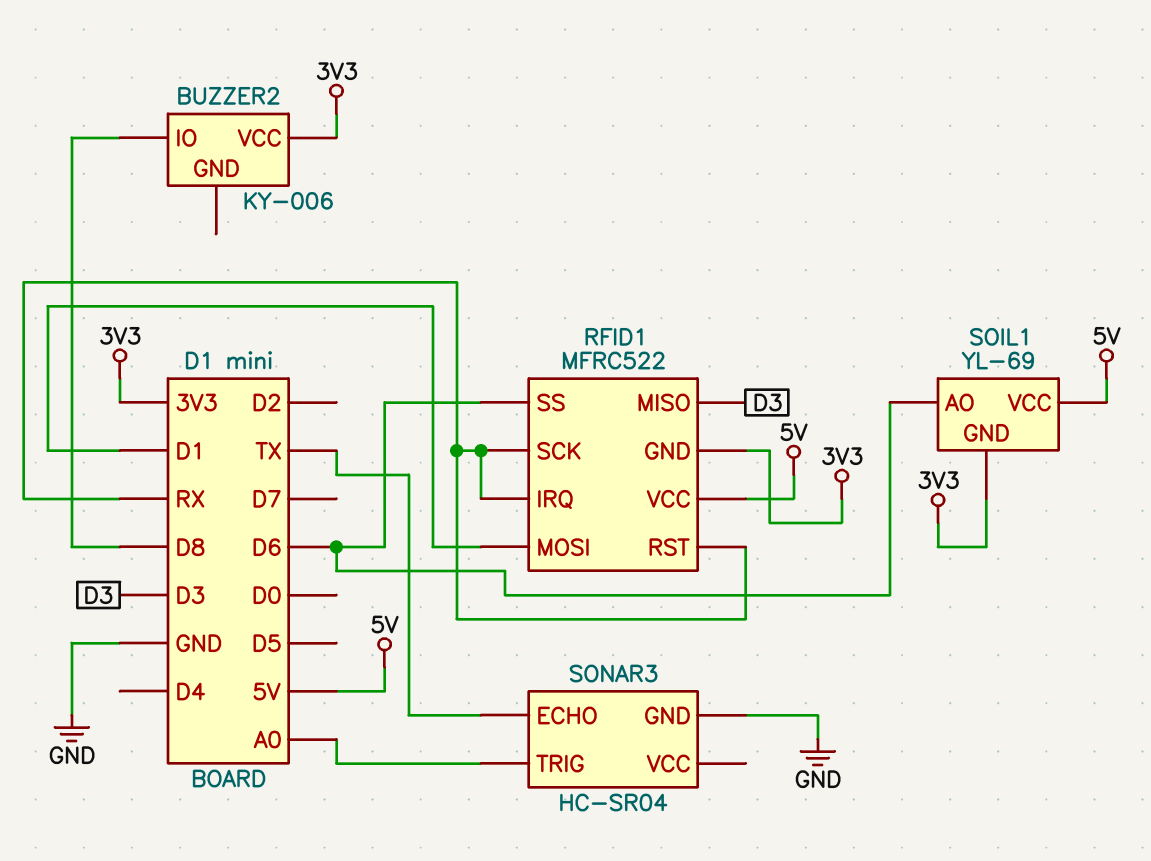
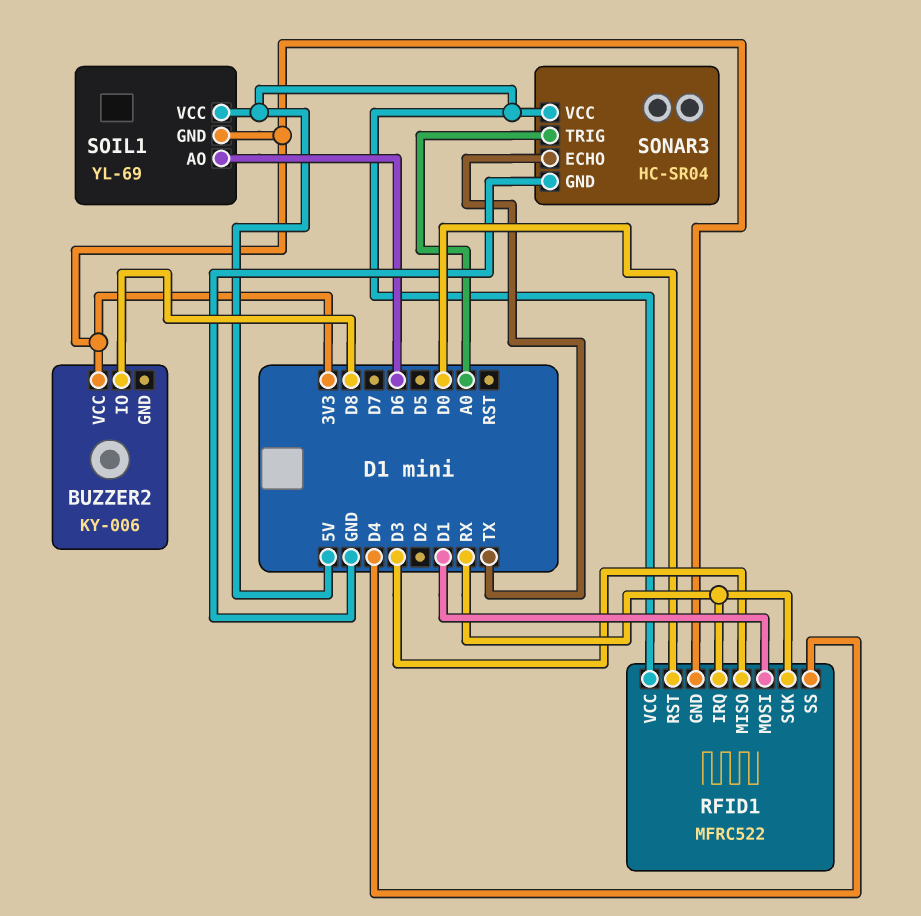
RFID1 pin RST: RX -> D0
RFID1 pin SS: D6 -> D4
SONAR3 pin VCC: none -> 5V

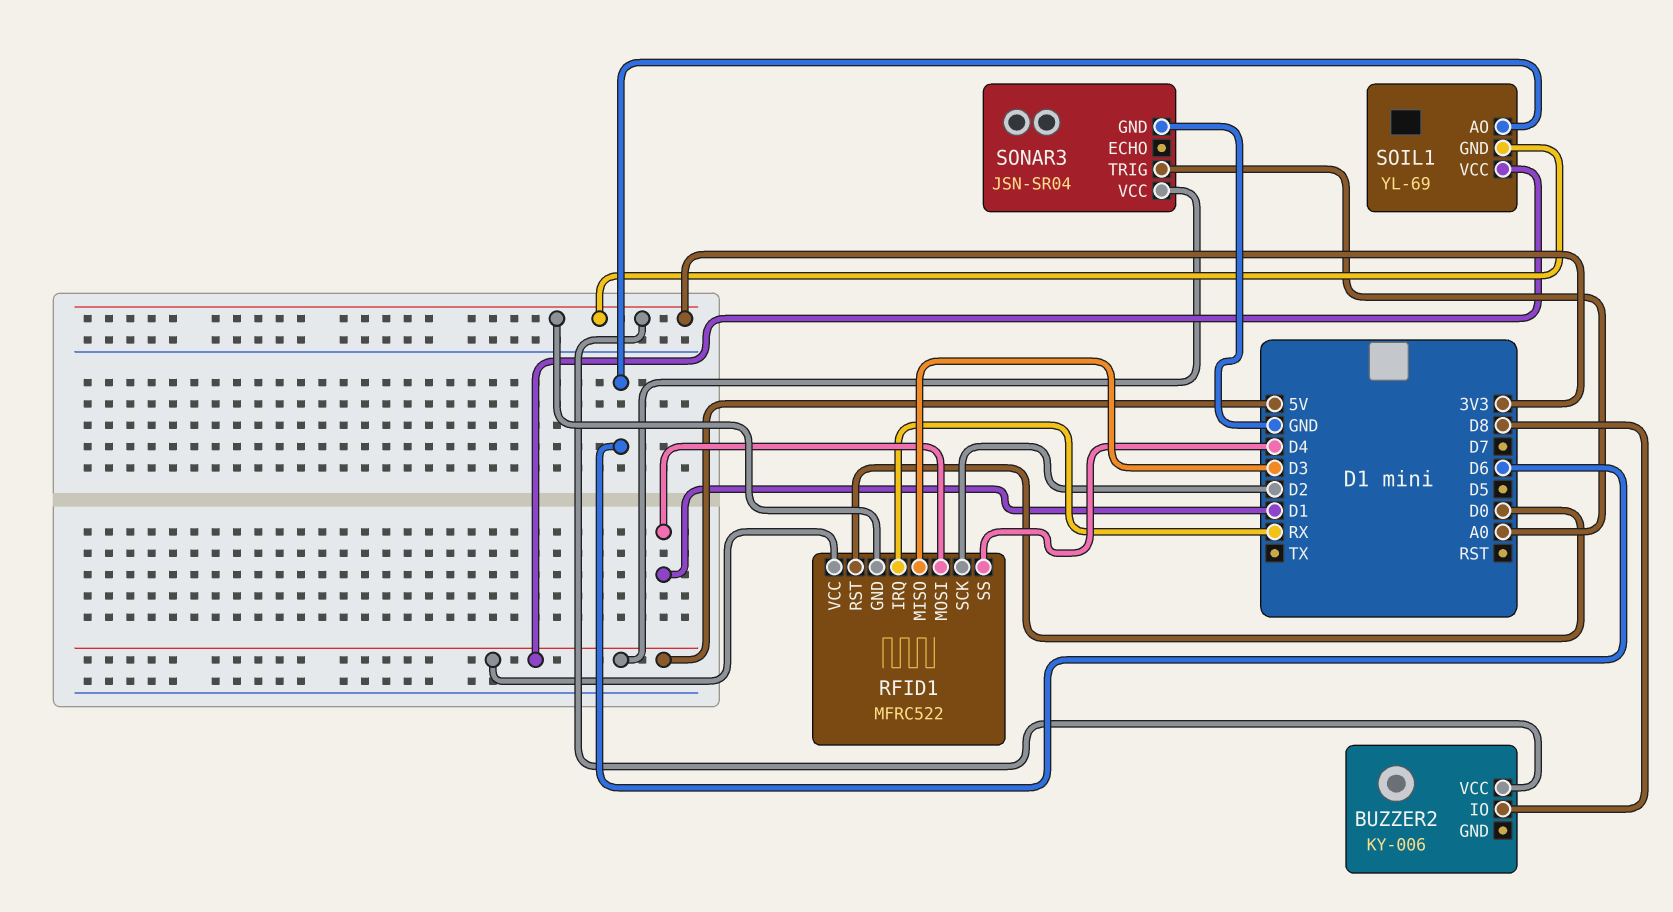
RFID1 pin SCK: RX -> D2
SONAR3: HC-SR04 -> JSN-SR04
SONAR3 pin ECHO: TX -> none

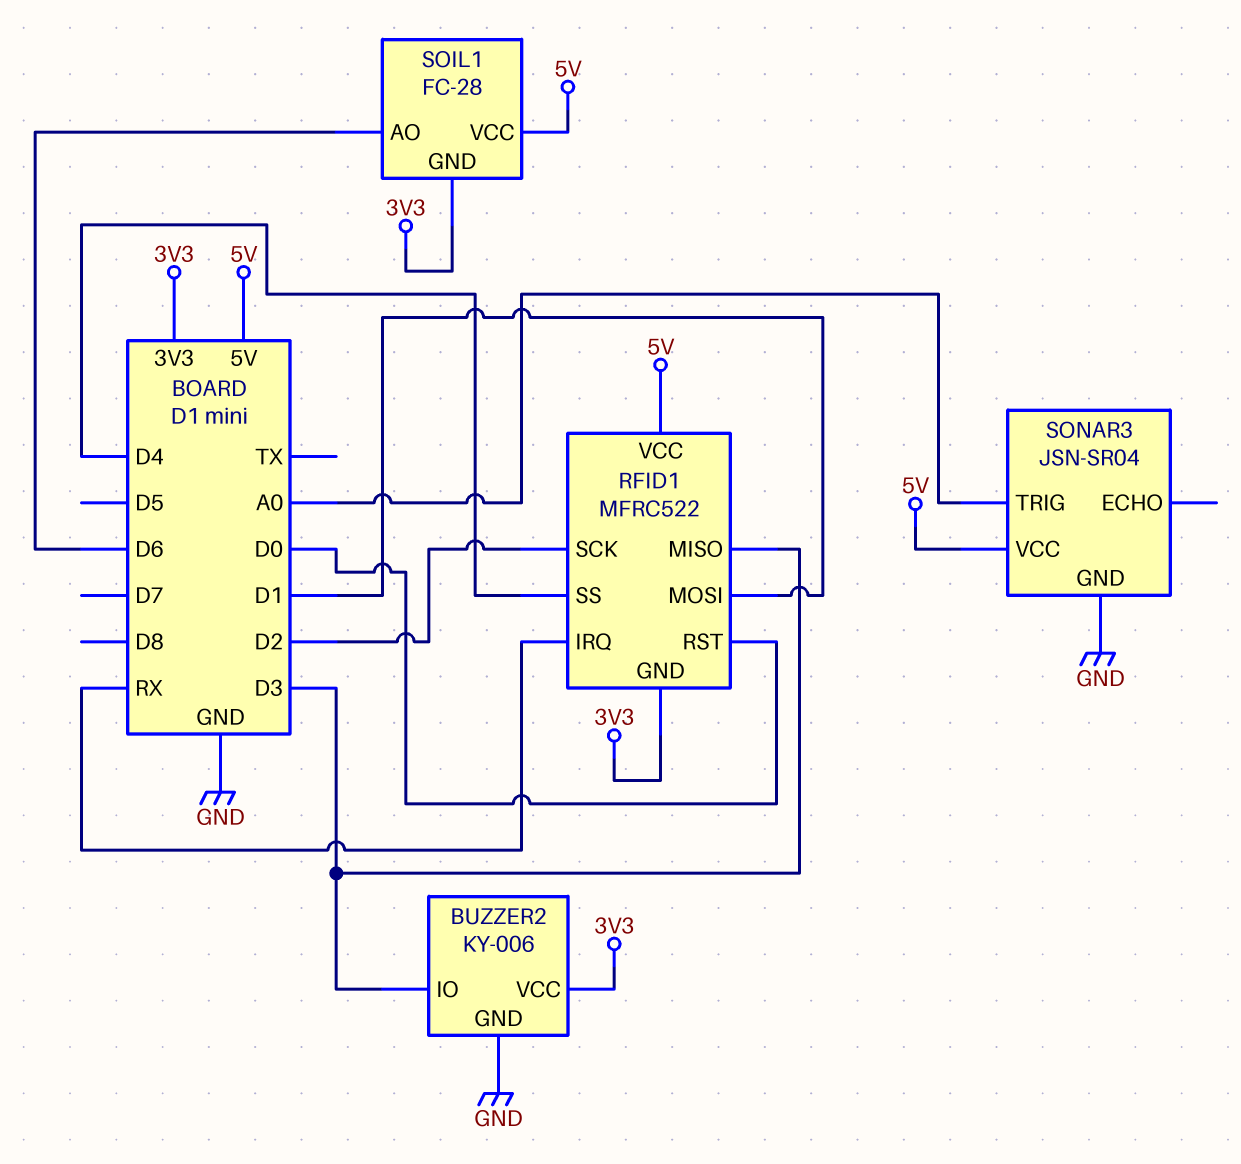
BUZZER2 pin GND: none -> GND
BUZZER2 pin IO: D8 -> D3
SOIL1: YL-69 -> FC-28

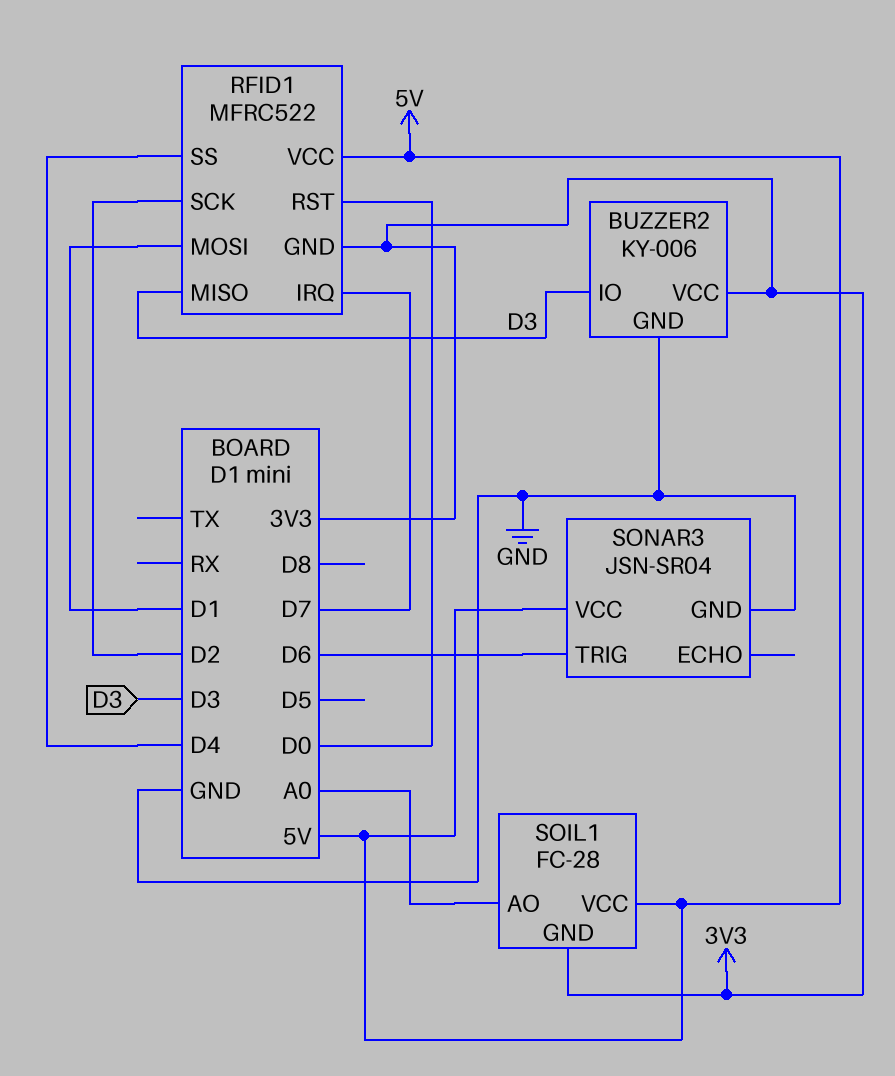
RFID1 pin IRQ: RX -> D7
SOIL1 pin AO: D6 -> A0
SONAR3 pin TRIG: A0 -> D6

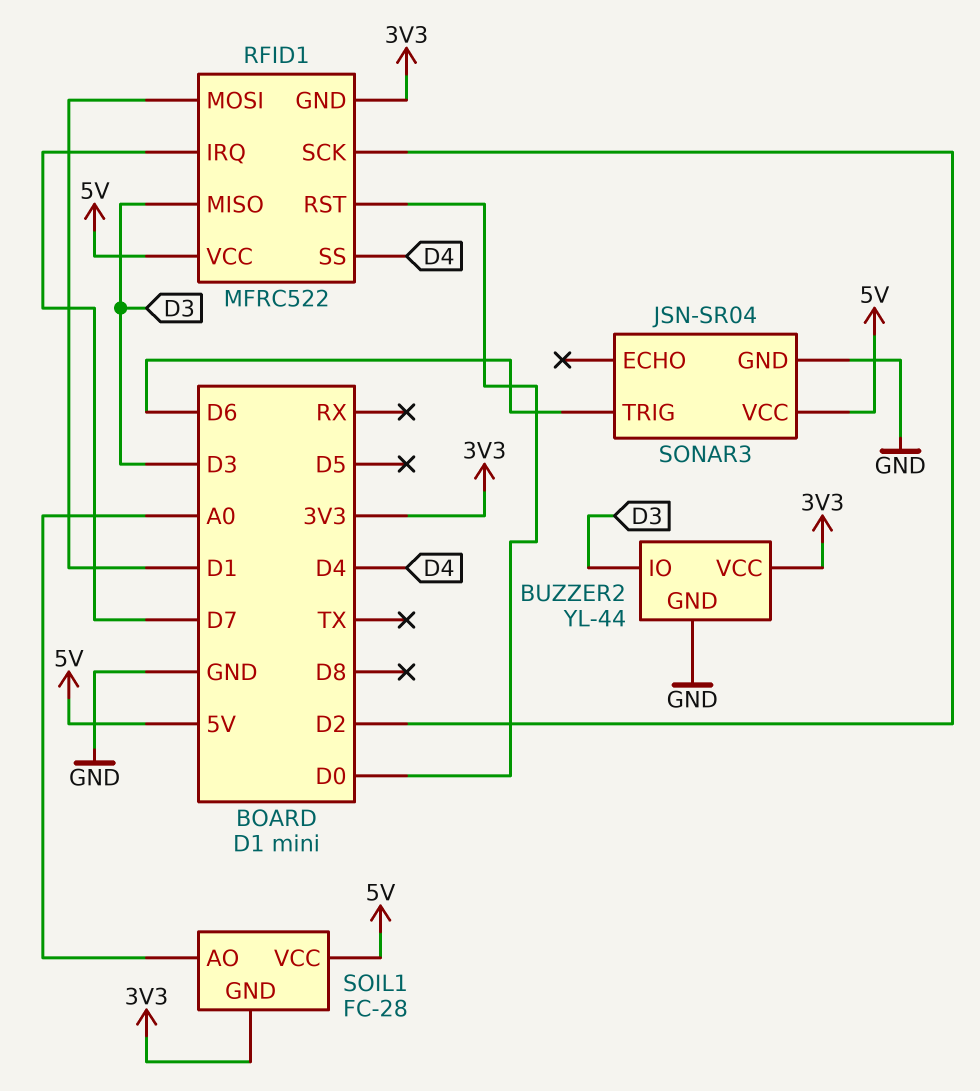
BUZZER2: KY-006 -> YL-44

